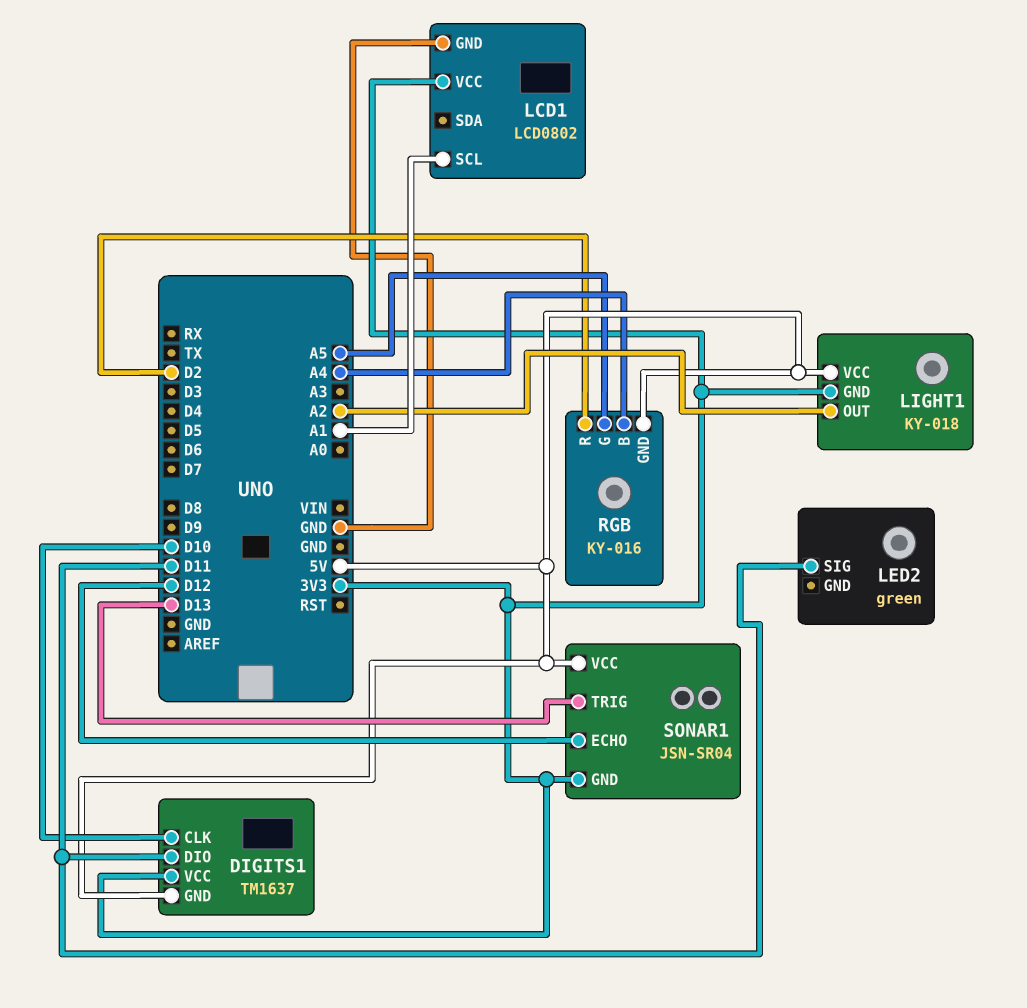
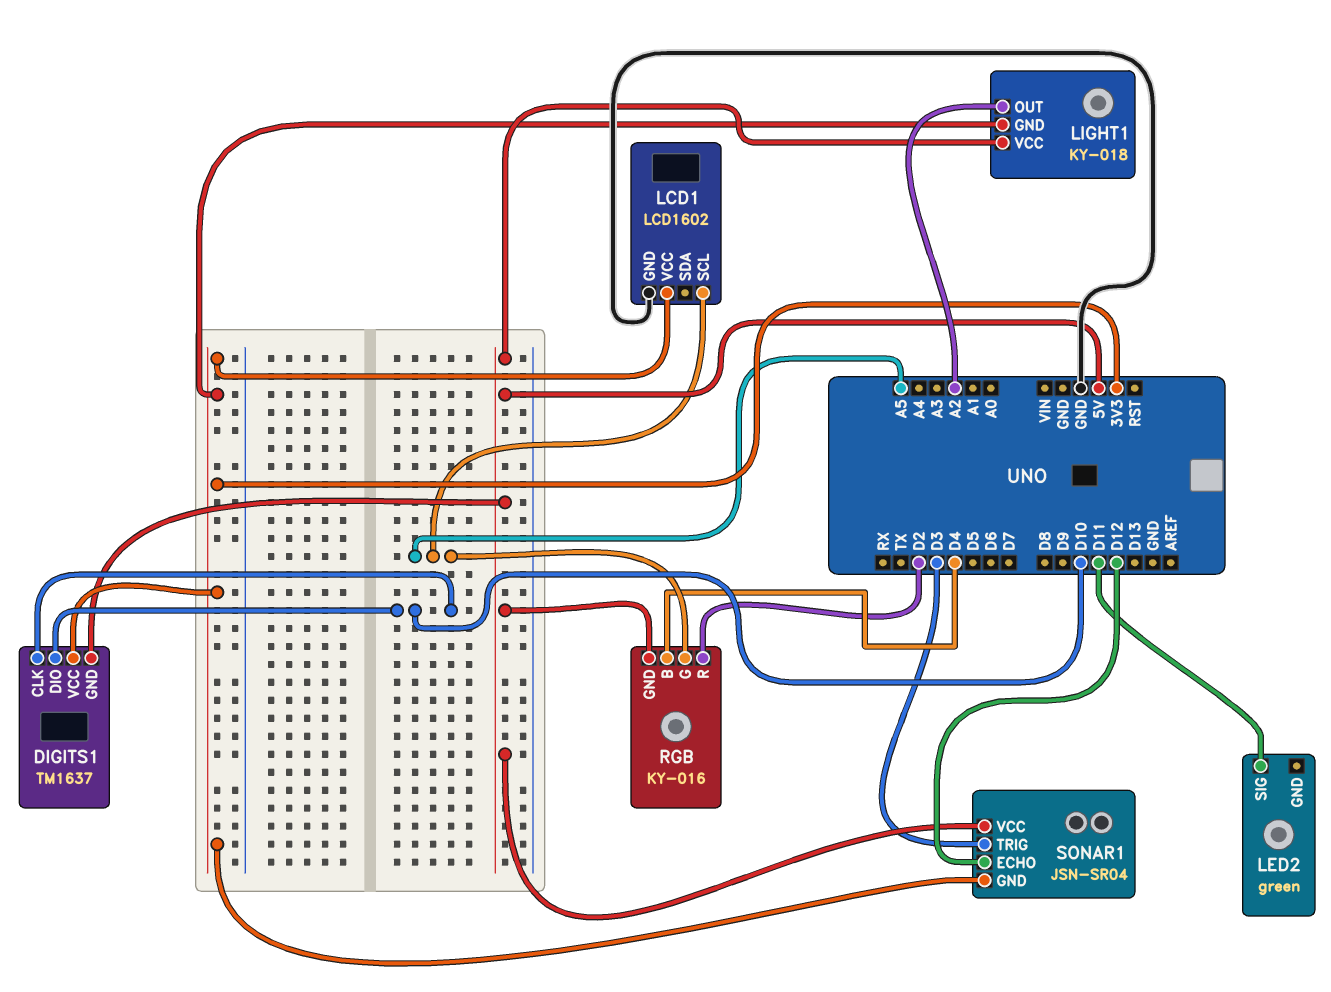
DIGITS1 pin DIO: D11 -> D10
LCD1: LCD0802 -> LCD1602
LCD1 pin SCL: A1 -> A5
RGB pin B: A4 -> D4
SONAR1 pin TRIG: D13 -> D3

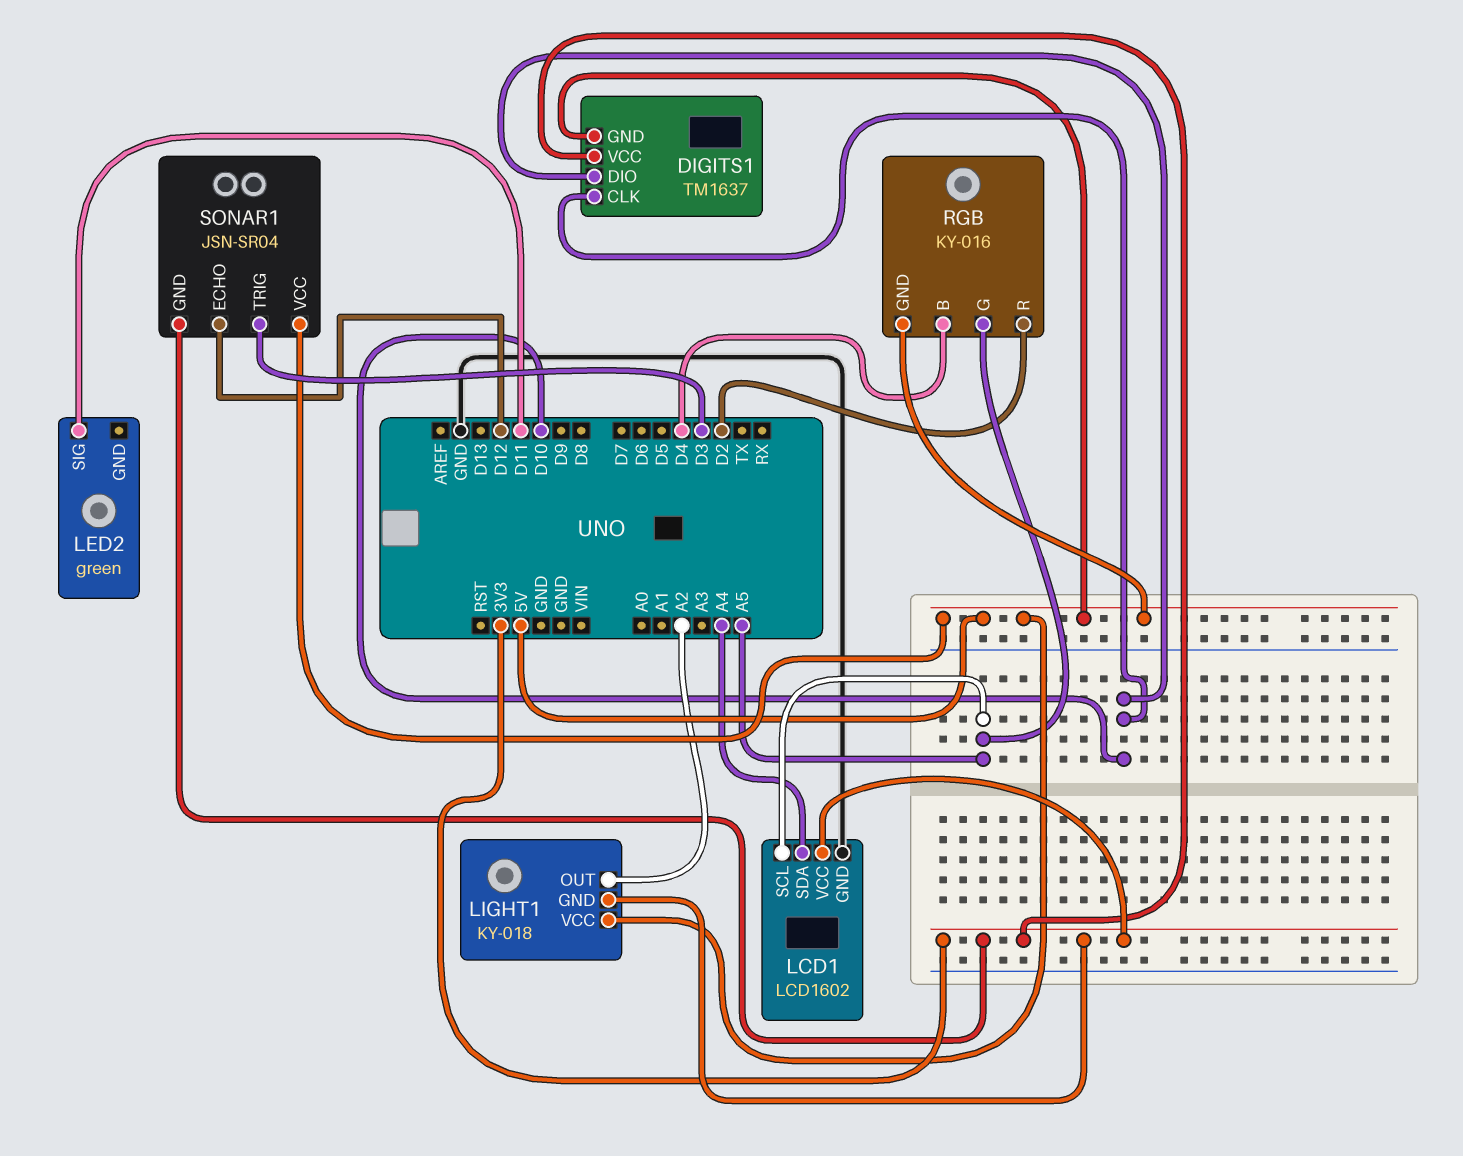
LCD1 pin SDA: none -> A4

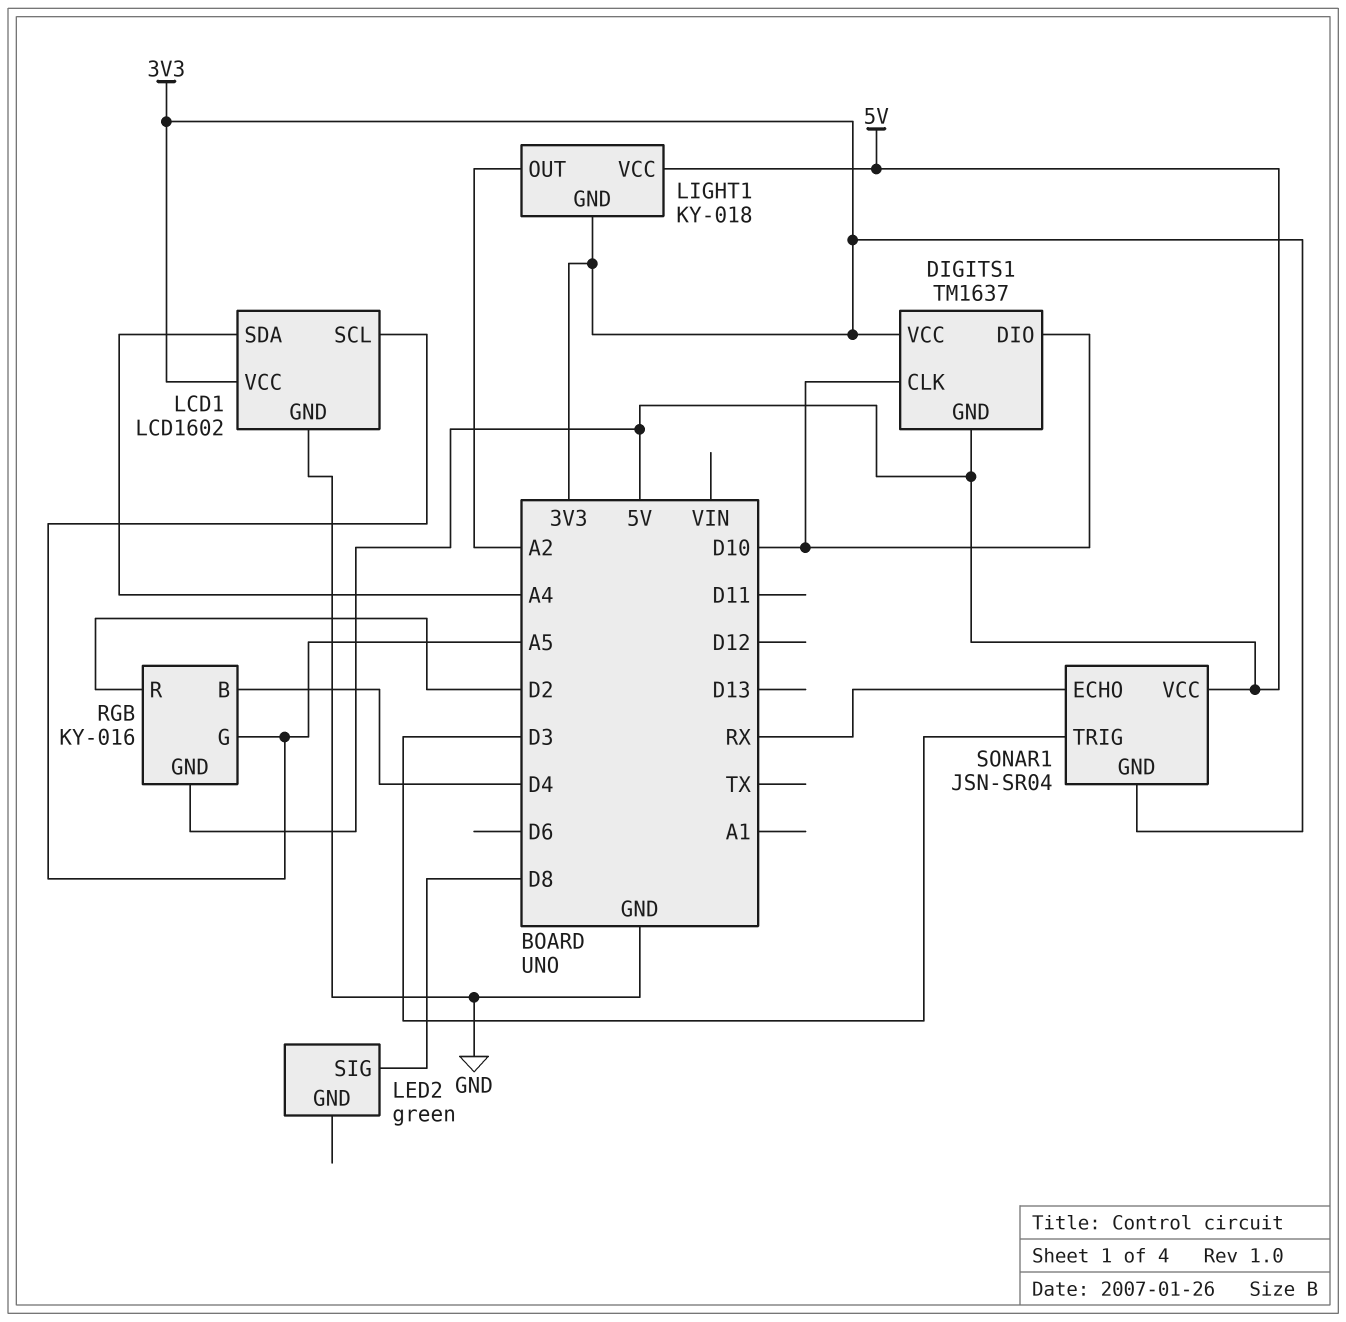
LED2 pin SIG: D11 -> D8
SONAR1 pin ECHO: D12 -> RX

